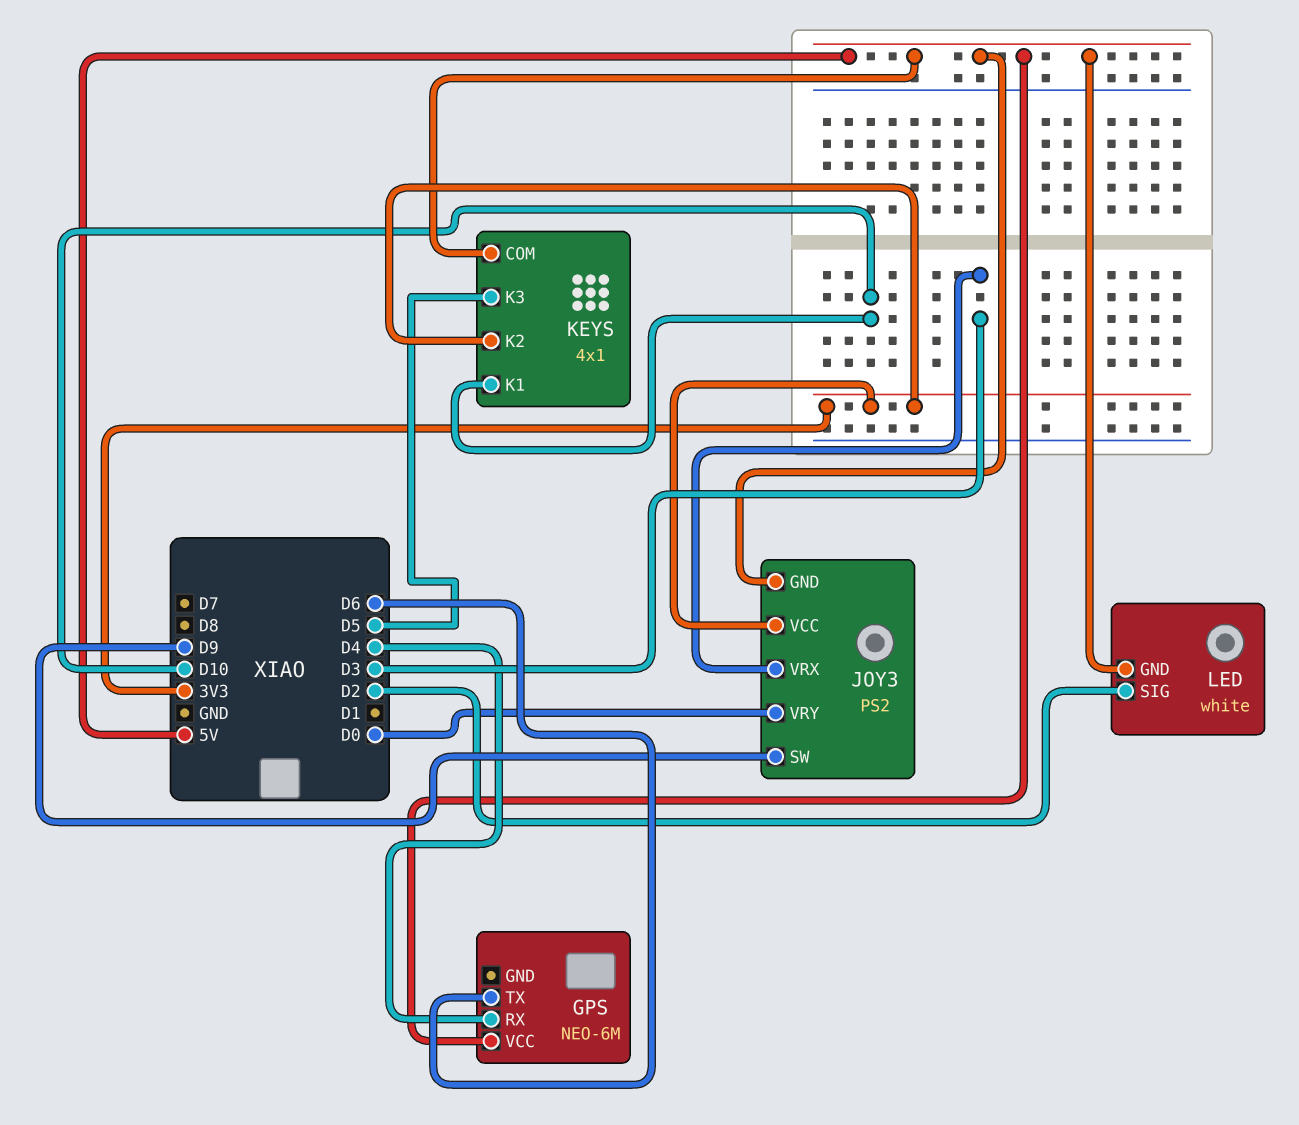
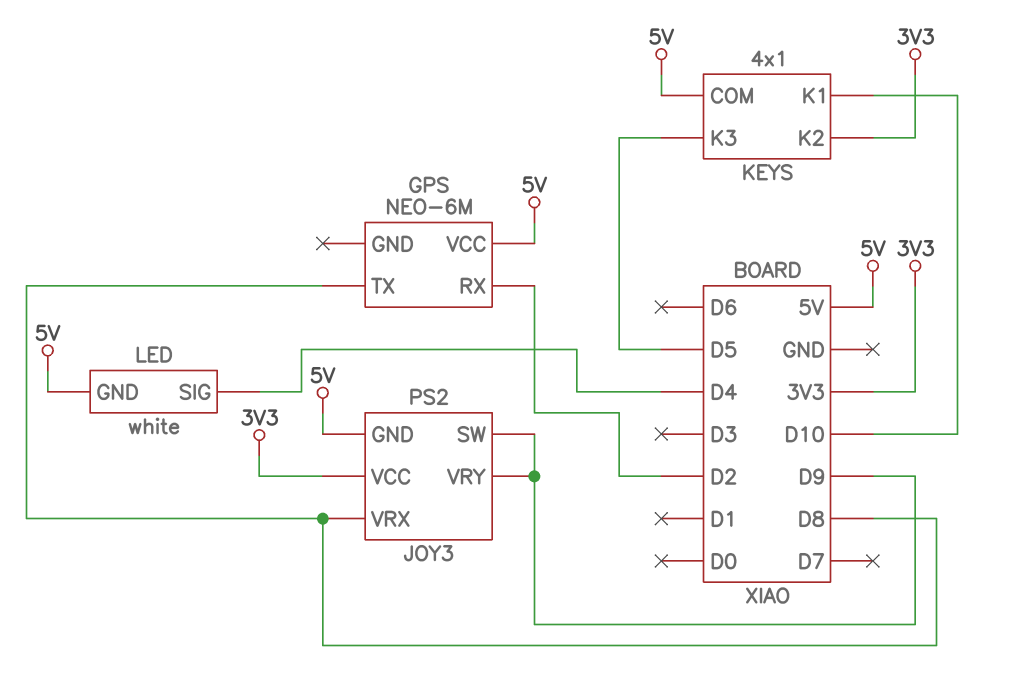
GPS pin RX: D4 -> D2
GPS pin TX: D6 -> D8
JOY3 pin VRX: D3 -> D8
JOY3 pin VRY: D0 -> D9
LED pin SIG: D2 -> D4

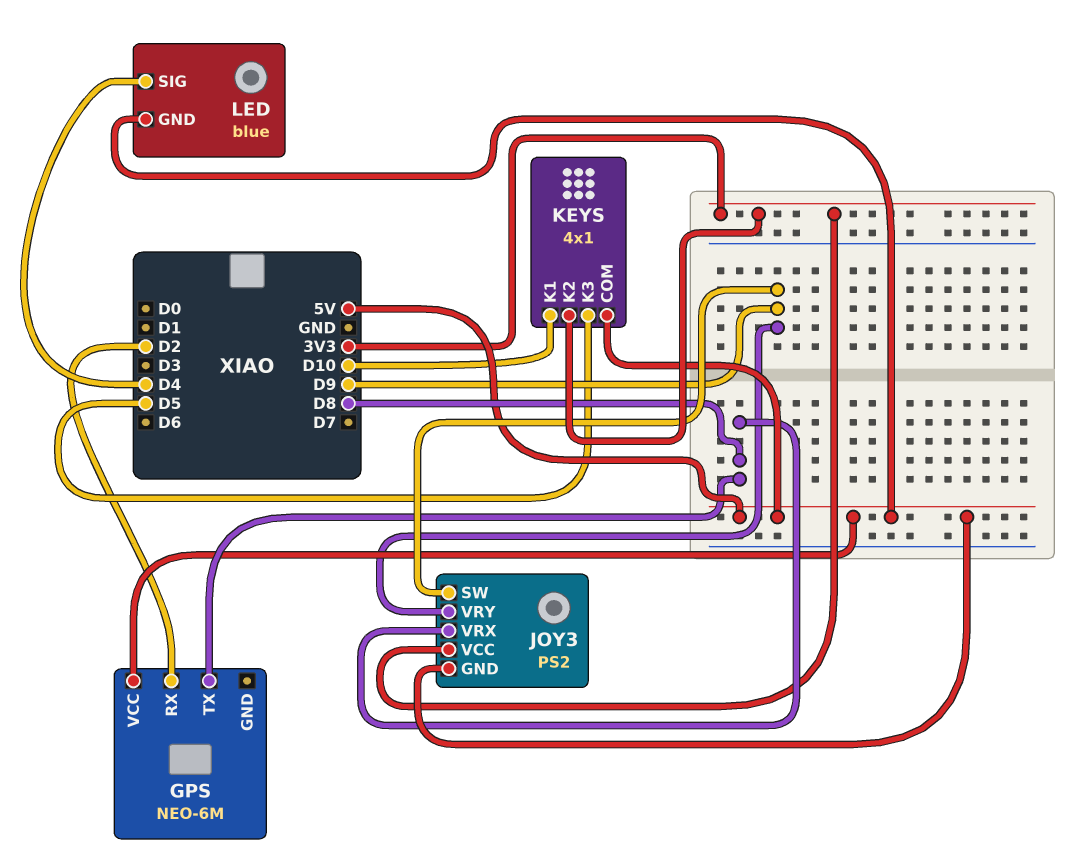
LED: white -> blue

